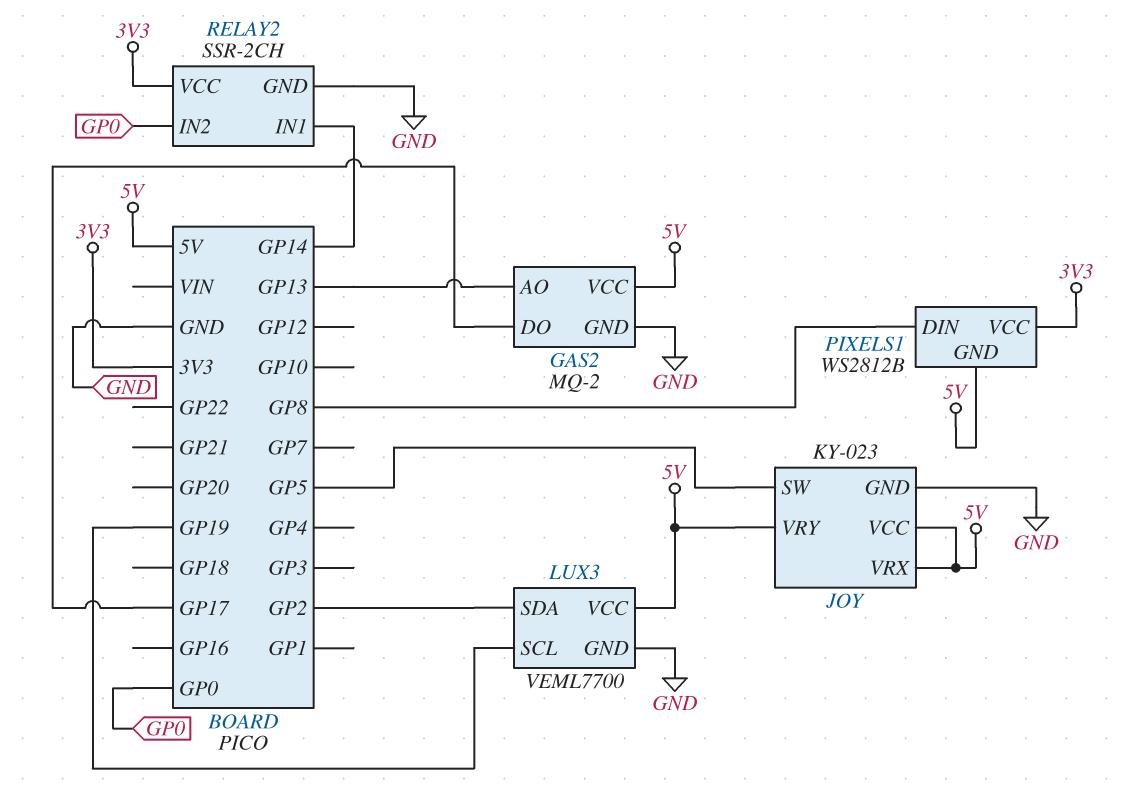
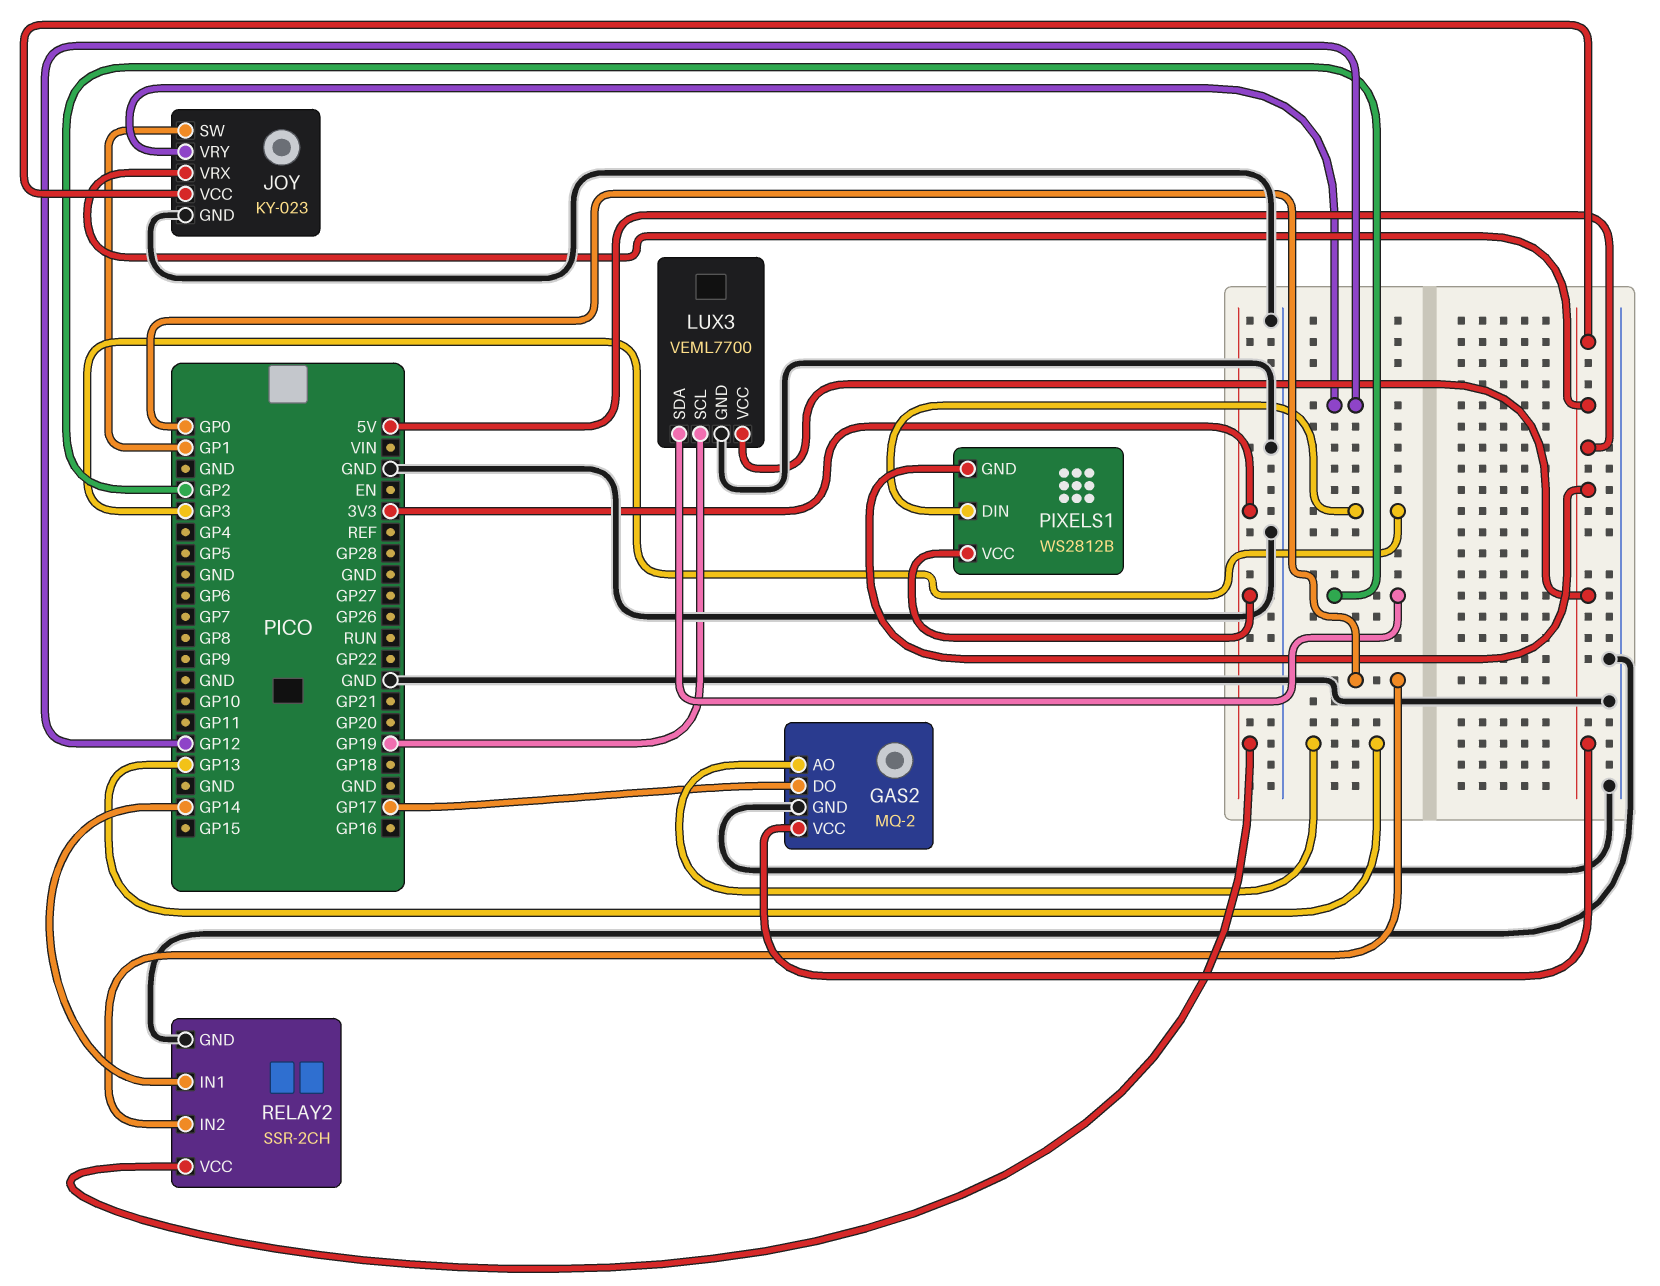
JOY pin SW: GP5 -> GP1
JOY pin VRY: 5V -> GP12
PIXELS1 pin DIN: GP8 -> GP3

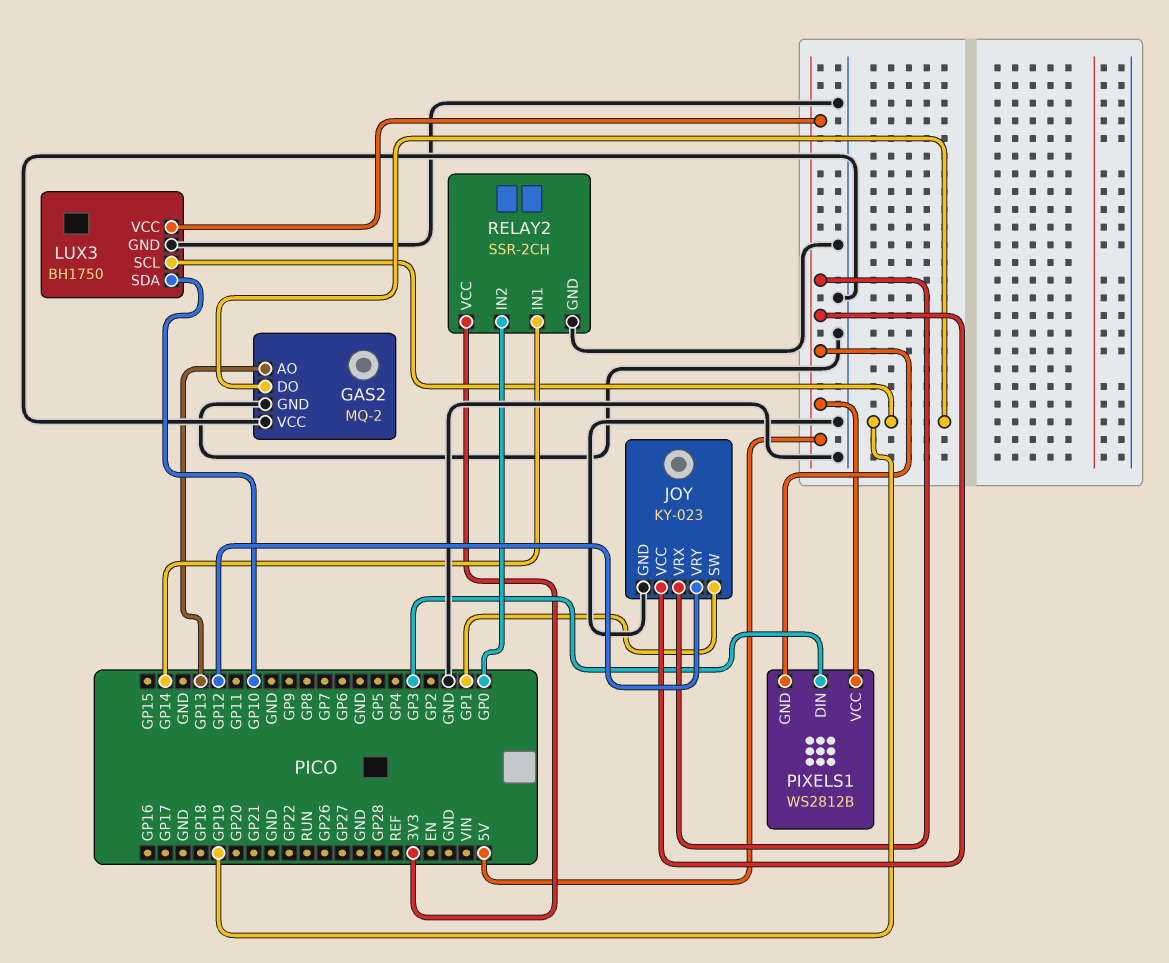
GAS2 pin DO: GP17 -> GP19
GAS2 pin VCC: 5V -> GND
LUX3: VEML7700 -> BH1750
LUX3 pin SDA: GP2 -> GP10
PIXELS1 pin VCC: 3V3 -> 5V

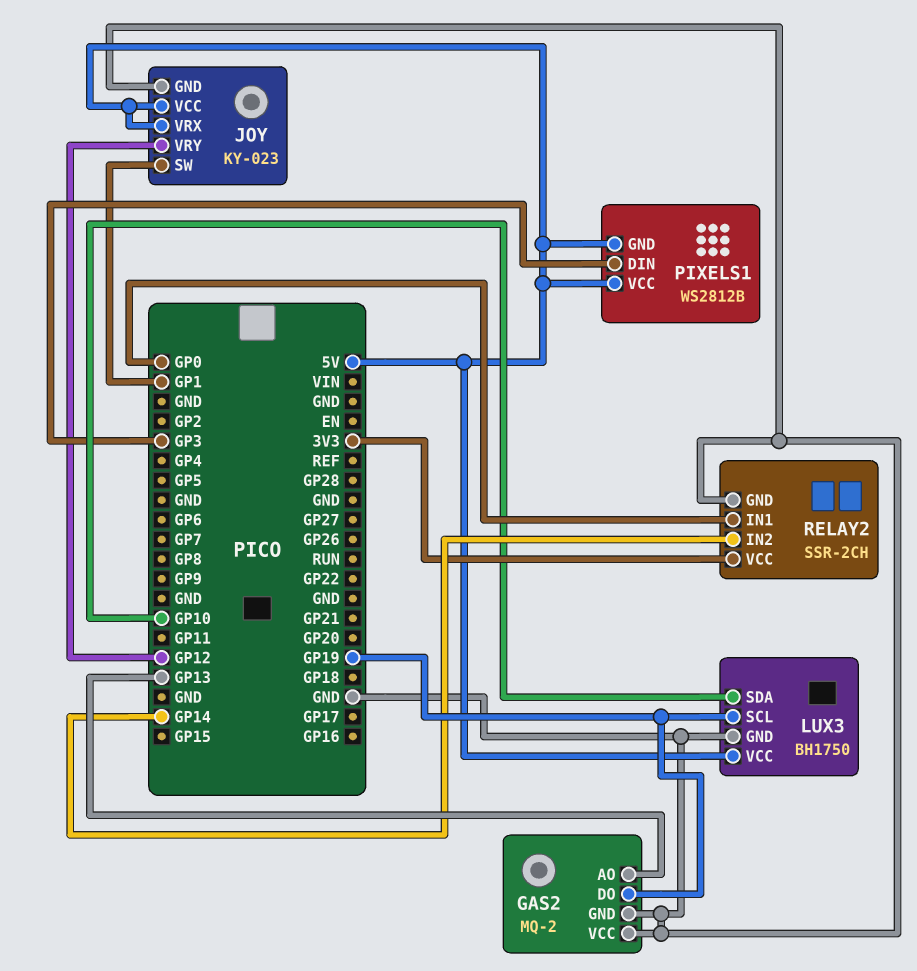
RELAY2 pin IN1: GP14 -> GP0
RELAY2 pin IN2: GP0 -> GP14

